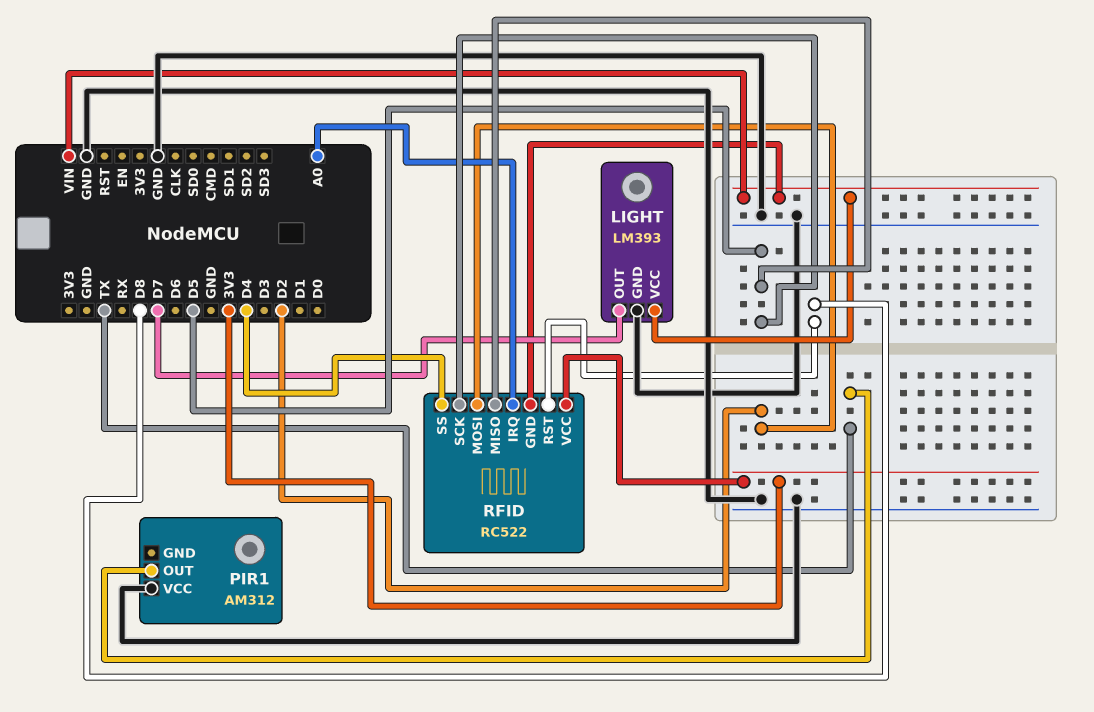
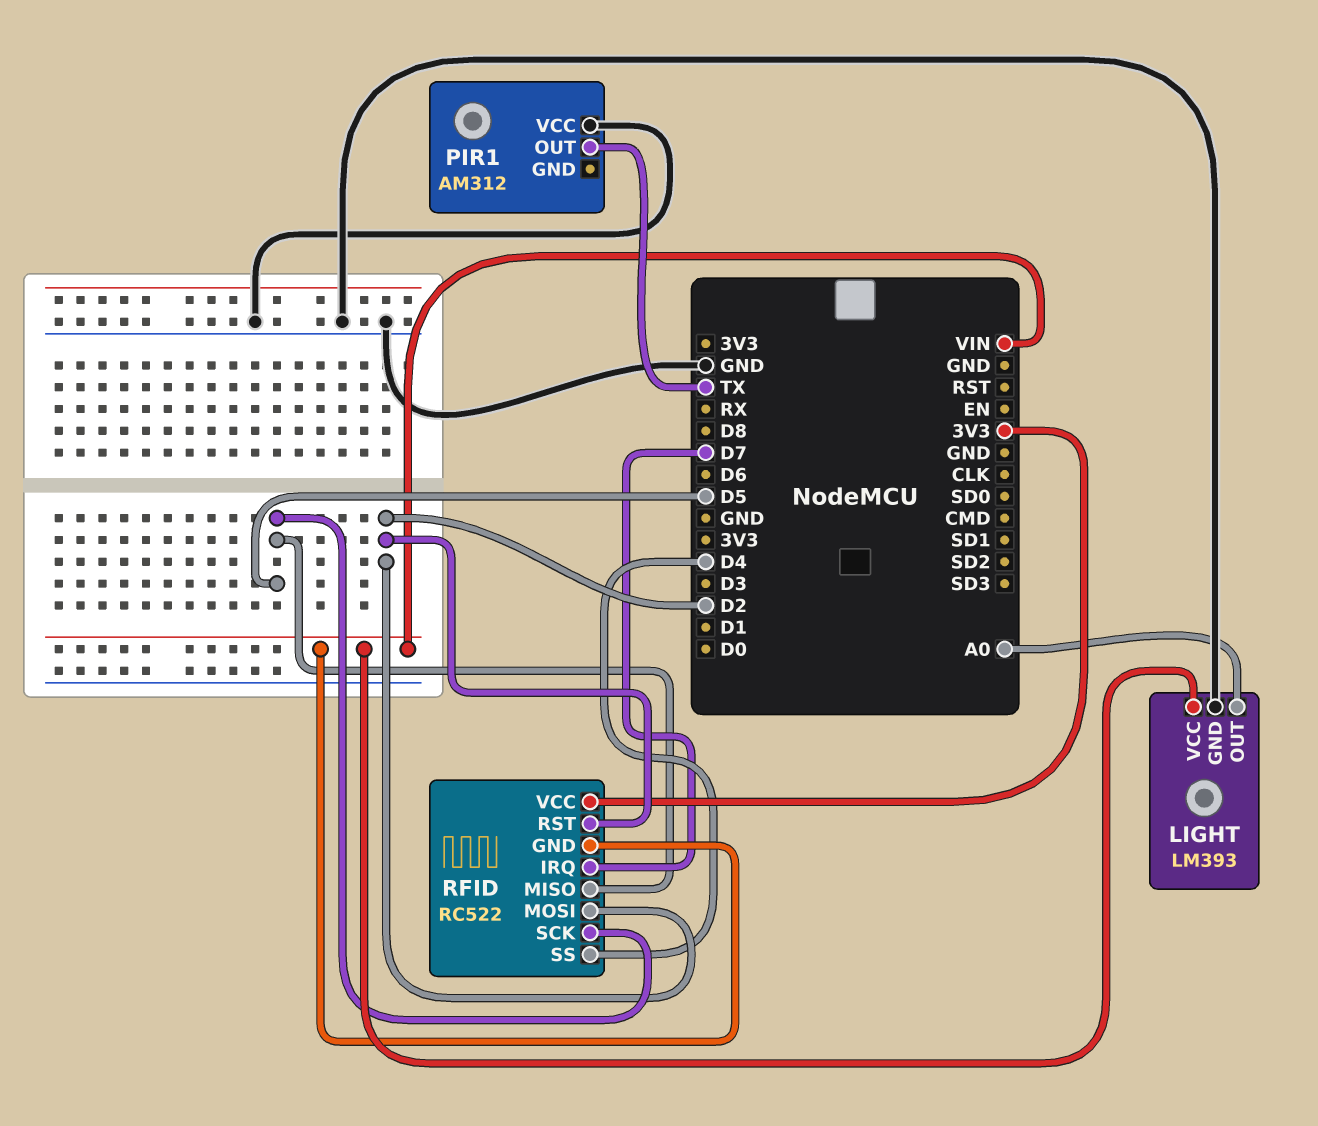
LIGHT pin OUT: D7 -> A0
RFID pin IRQ: A0 -> D7
RFID pin RST: D8 -> D2

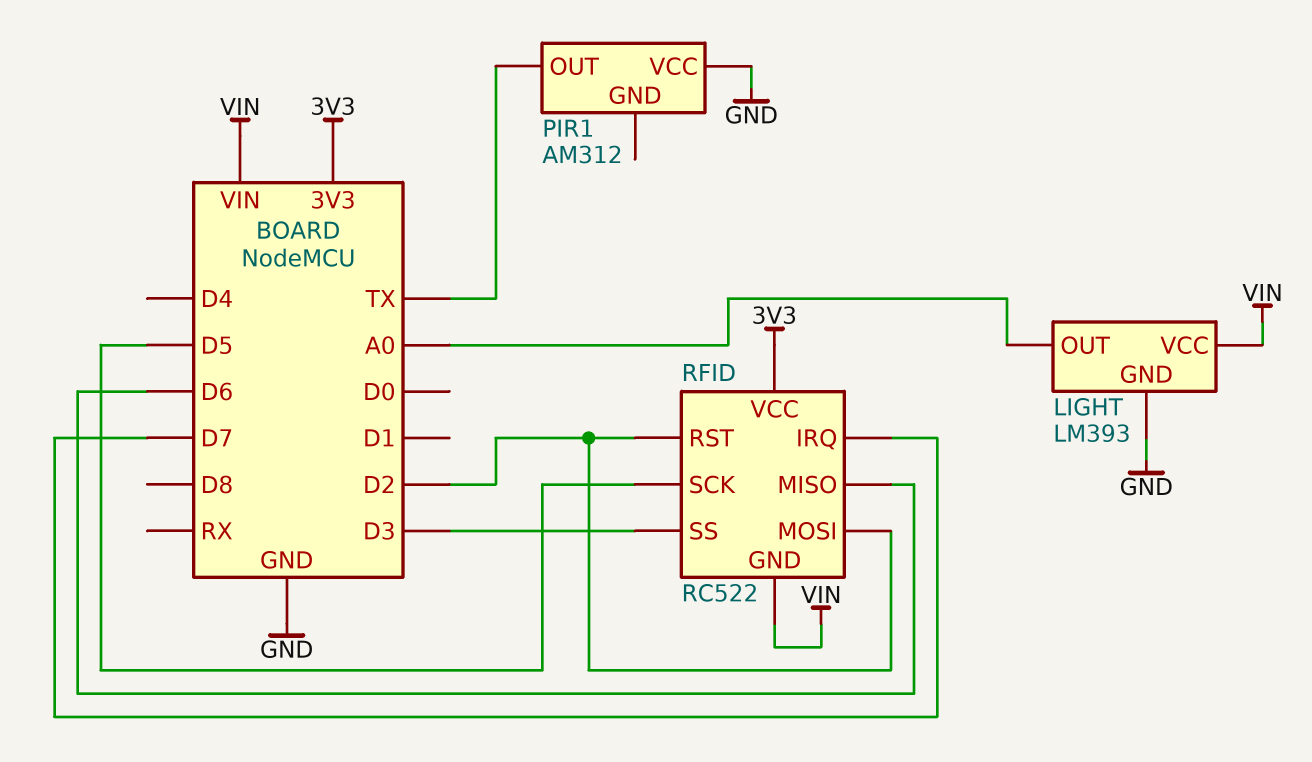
RFID pin MISO: D5 -> D6
RFID pin SS: D4 -> D3

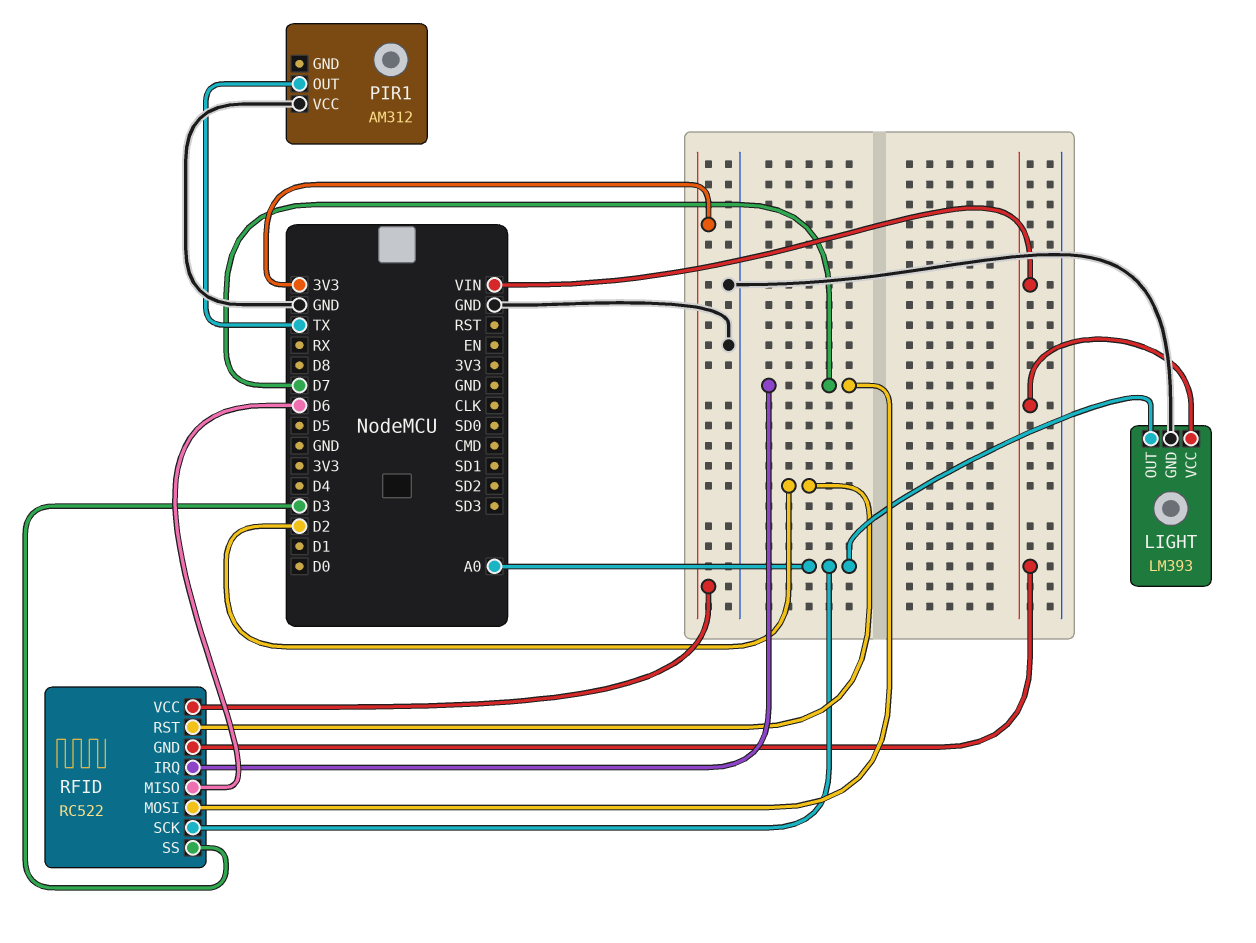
RFID pin MOSI: D2 -> D7
RFID pin SCK: D5 -> A0

